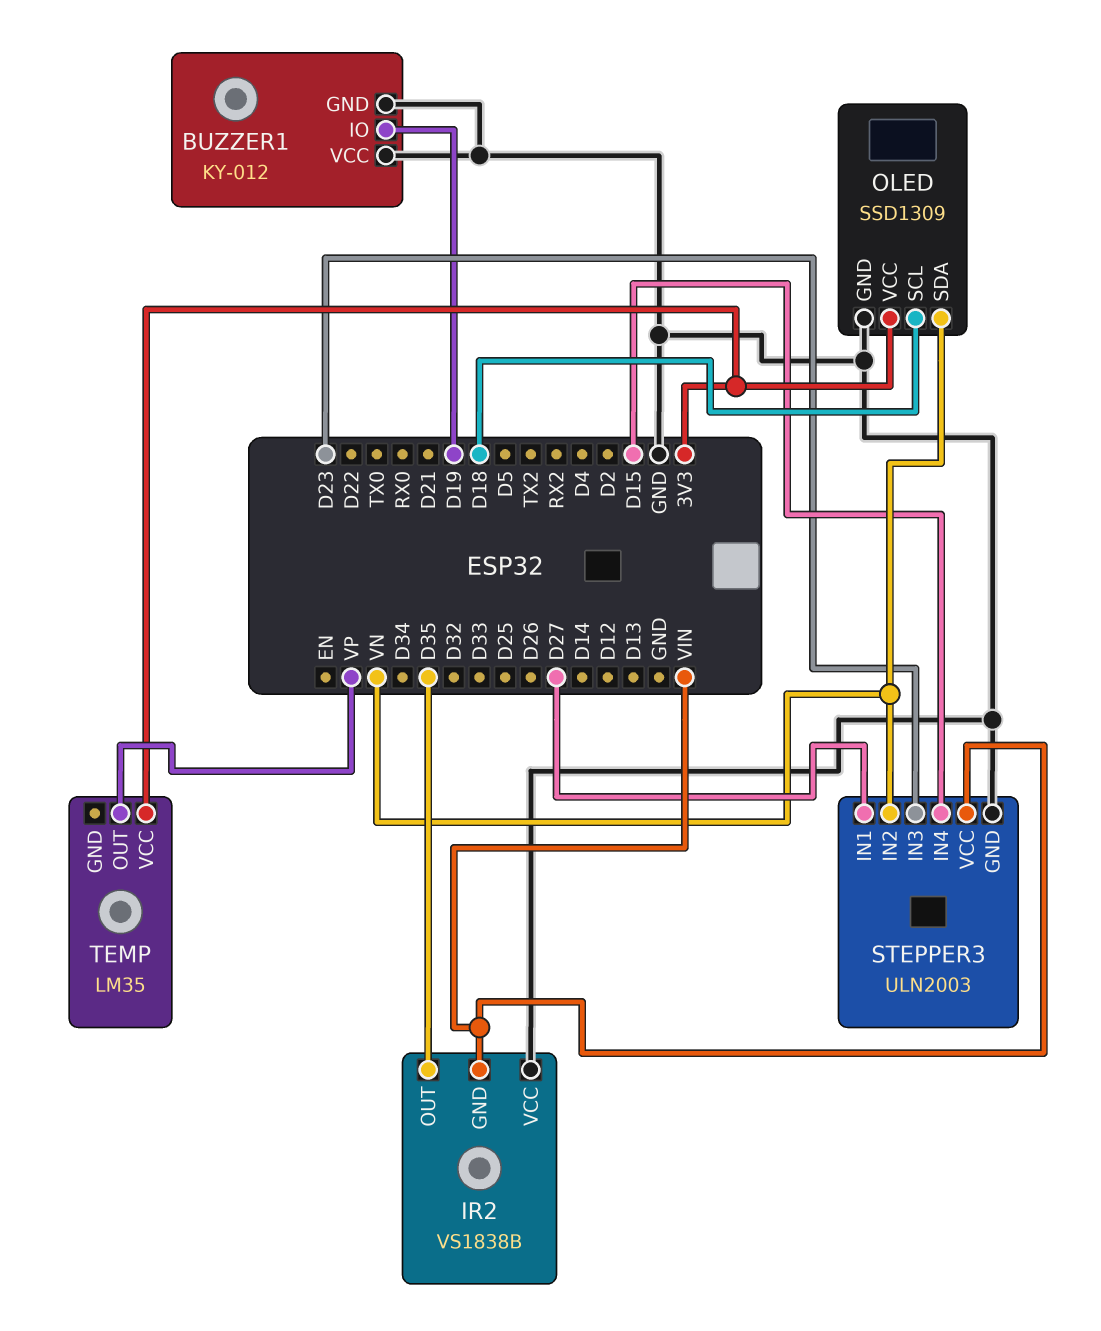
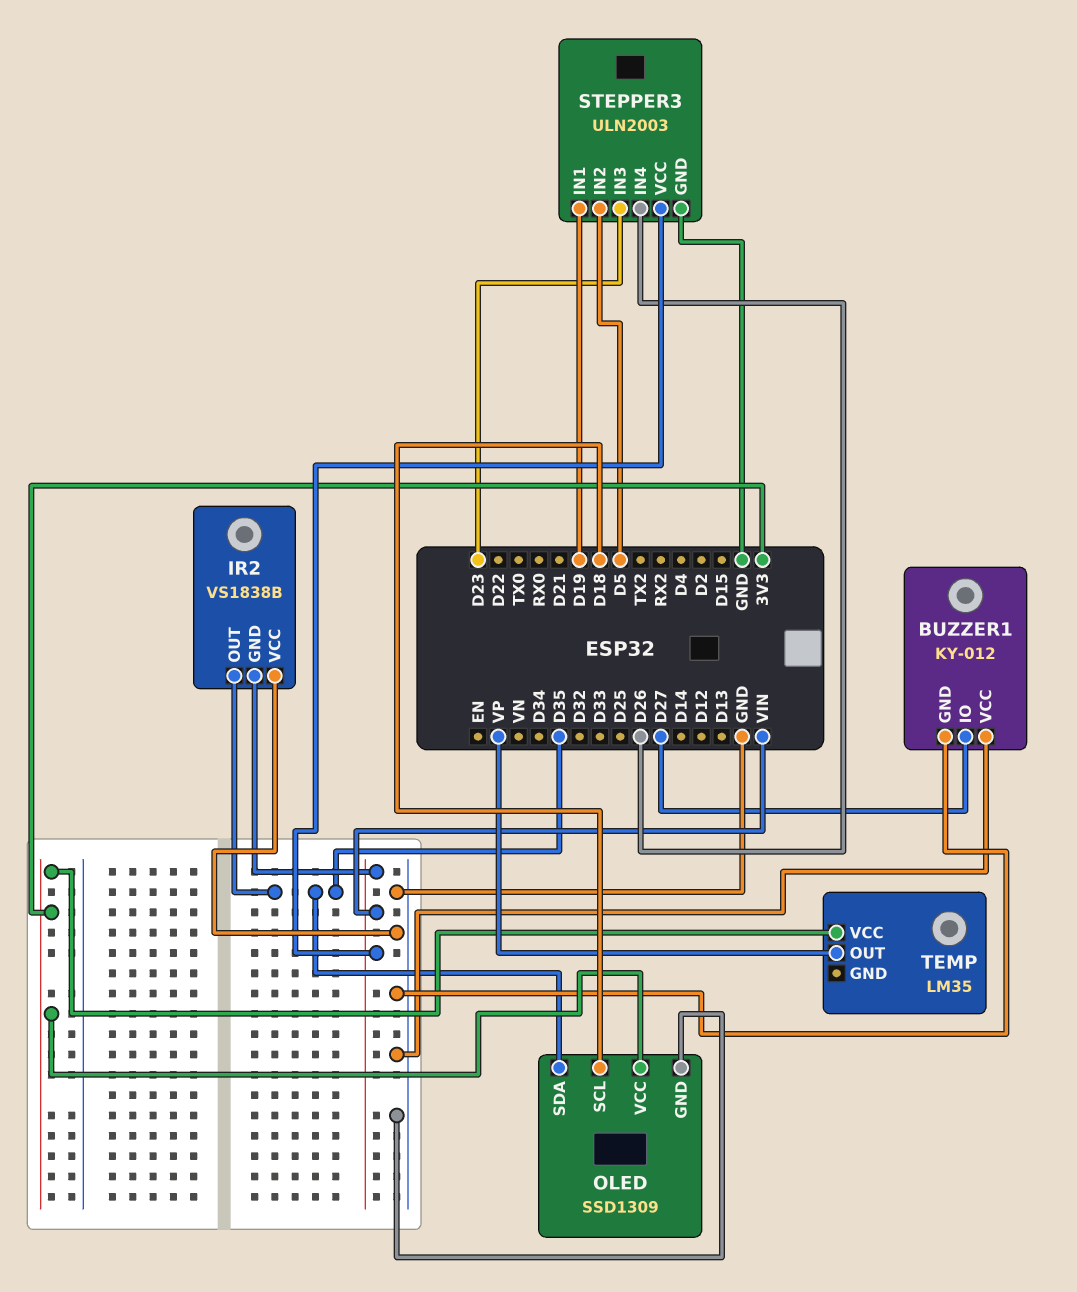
BUZZER1 pin IO: D19 -> D27
OLED pin SDA: VN -> D35
STEPPER3 pin IN1: D27 -> D19
STEPPER3 pin IN2: VN -> D5
STEPPER3 pin IN4: D15 -> D26

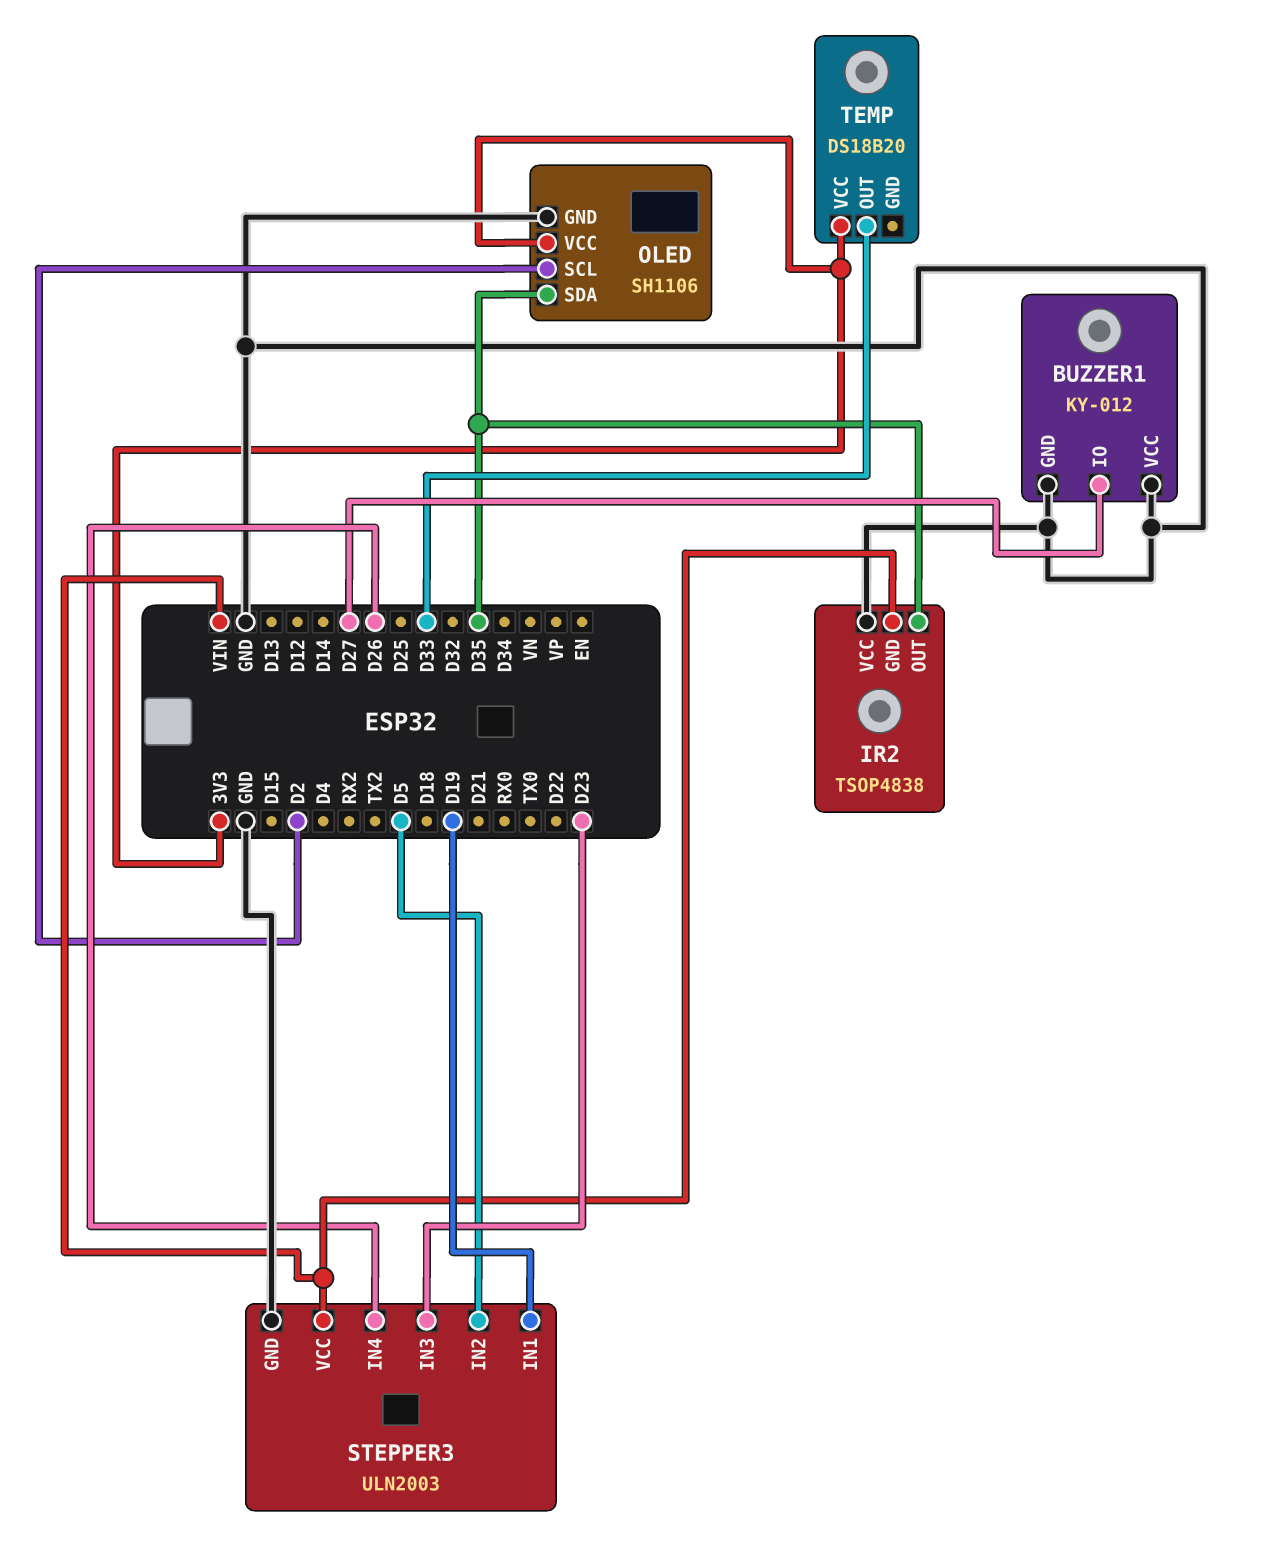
IR2: VS1838B -> TSOP4838
OLED: SSD1309 -> SH1106
OLED pin SCL: D18 -> D2
TEMP: LM35 -> DS18B20
TEMP pin OUT: VP -> D33

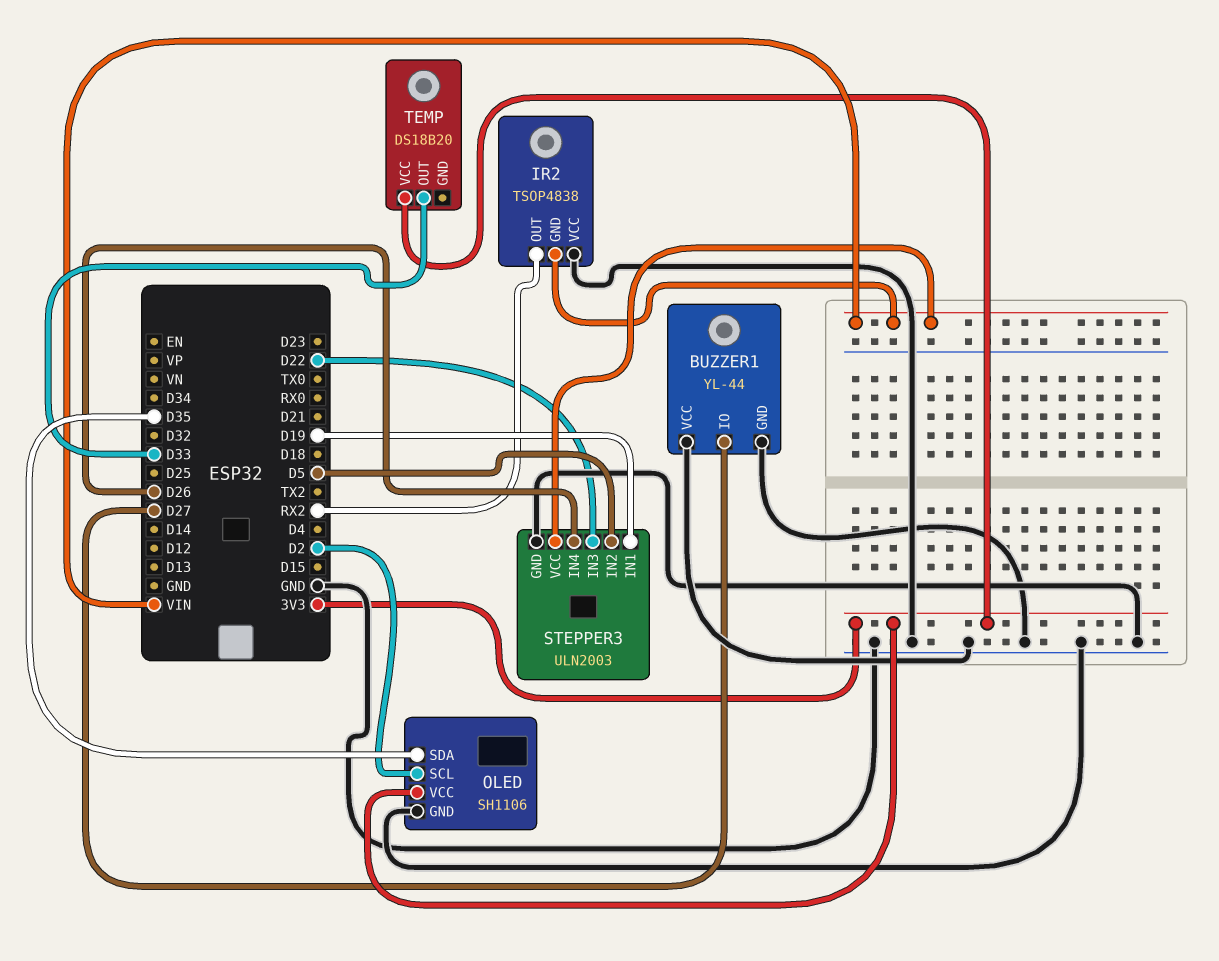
BUZZER1: KY-012 -> YL-44
IR2 pin OUT: D35 -> RX2
STEPPER3 pin IN3: D23 -> D22

